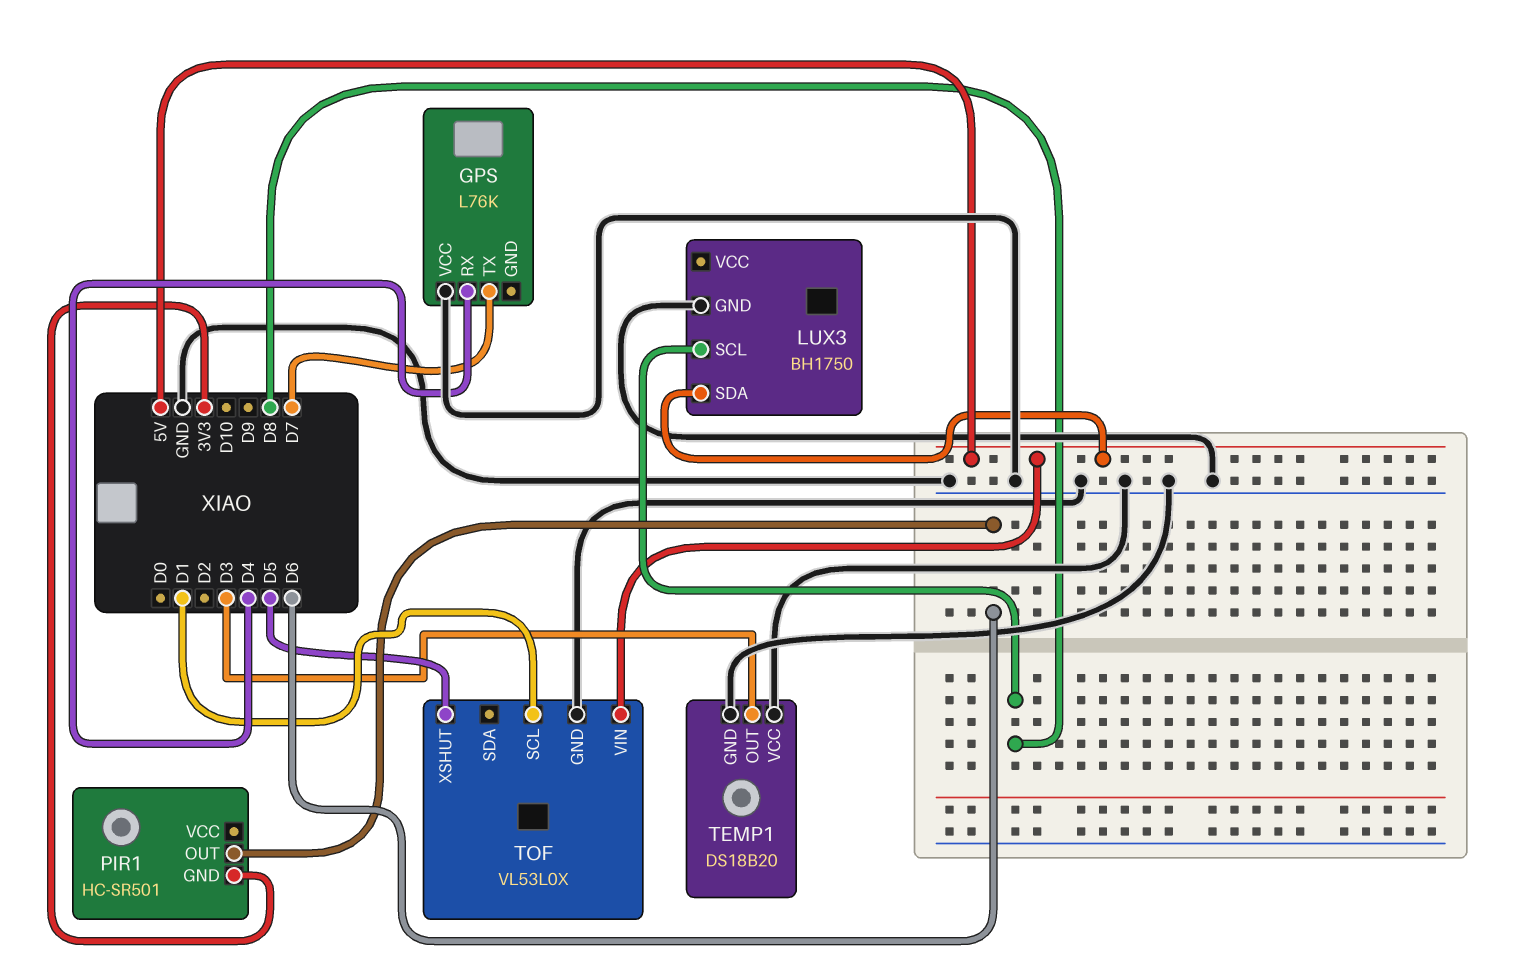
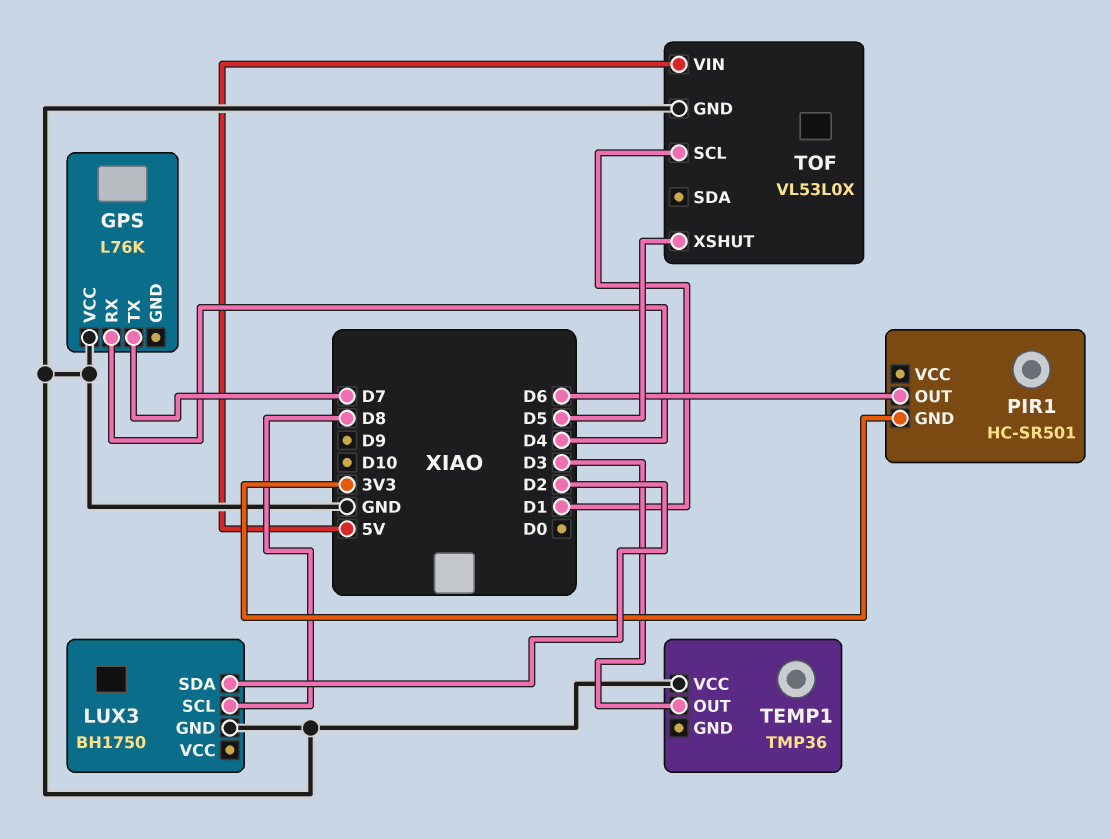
LUX3 pin SDA: 5V -> D2
TEMP1: DS18B20 -> TMP36
TEMP1 pin GND: GND -> none

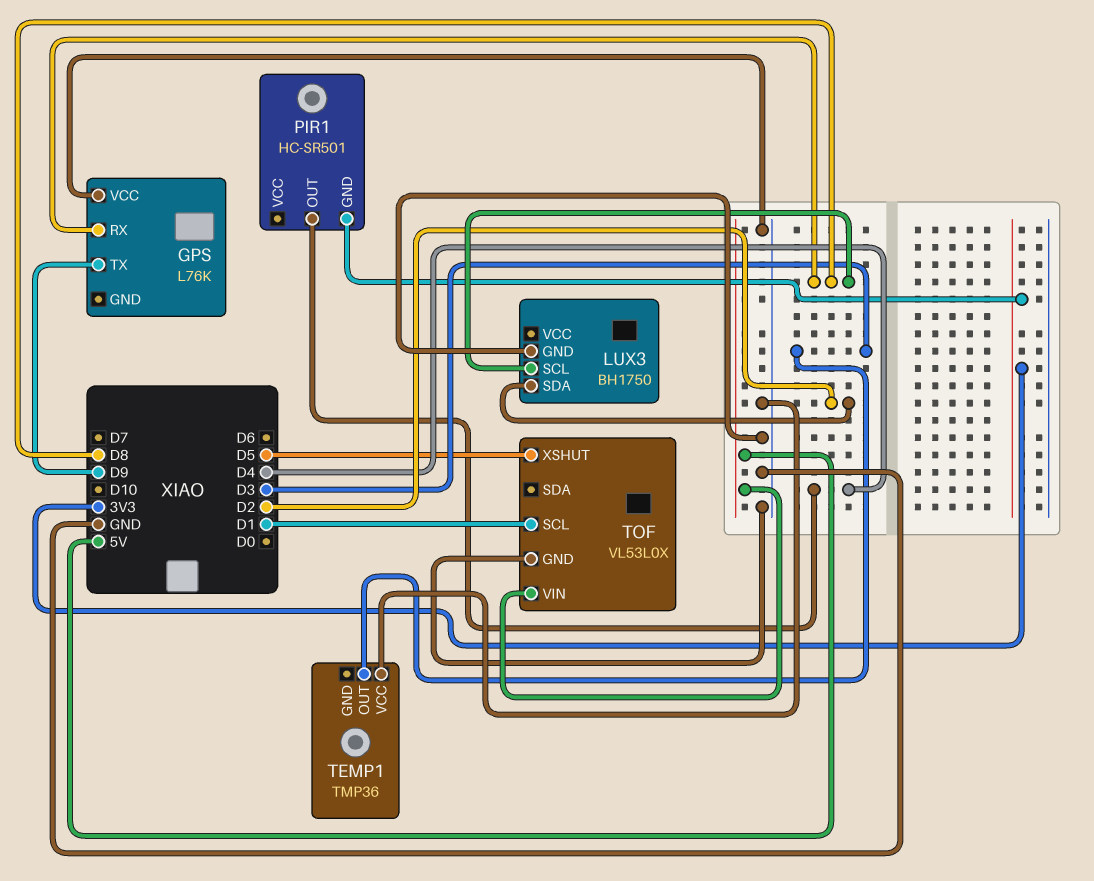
GPS pin RX: D4 -> D8
GPS pin TX: D7 -> D9
PIR1 pin OUT: D6 -> D4

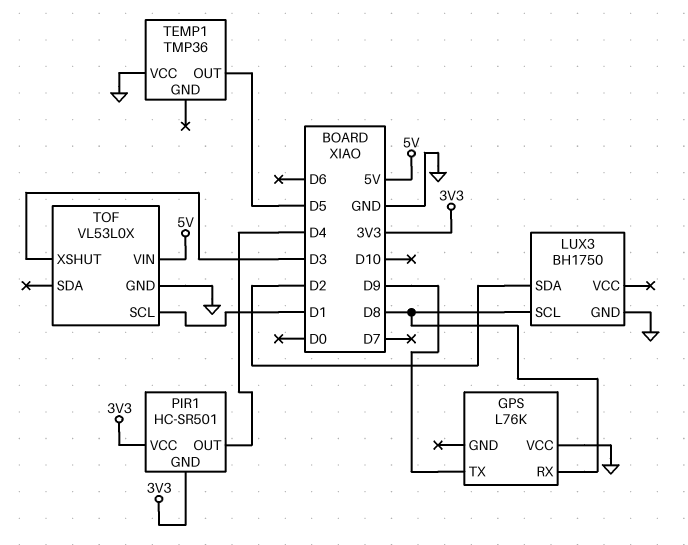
PIR1 pin VCC: none -> 3V3
TEMP1 pin OUT: D3 -> D5
TOF pin XSHUT: D5 -> D3

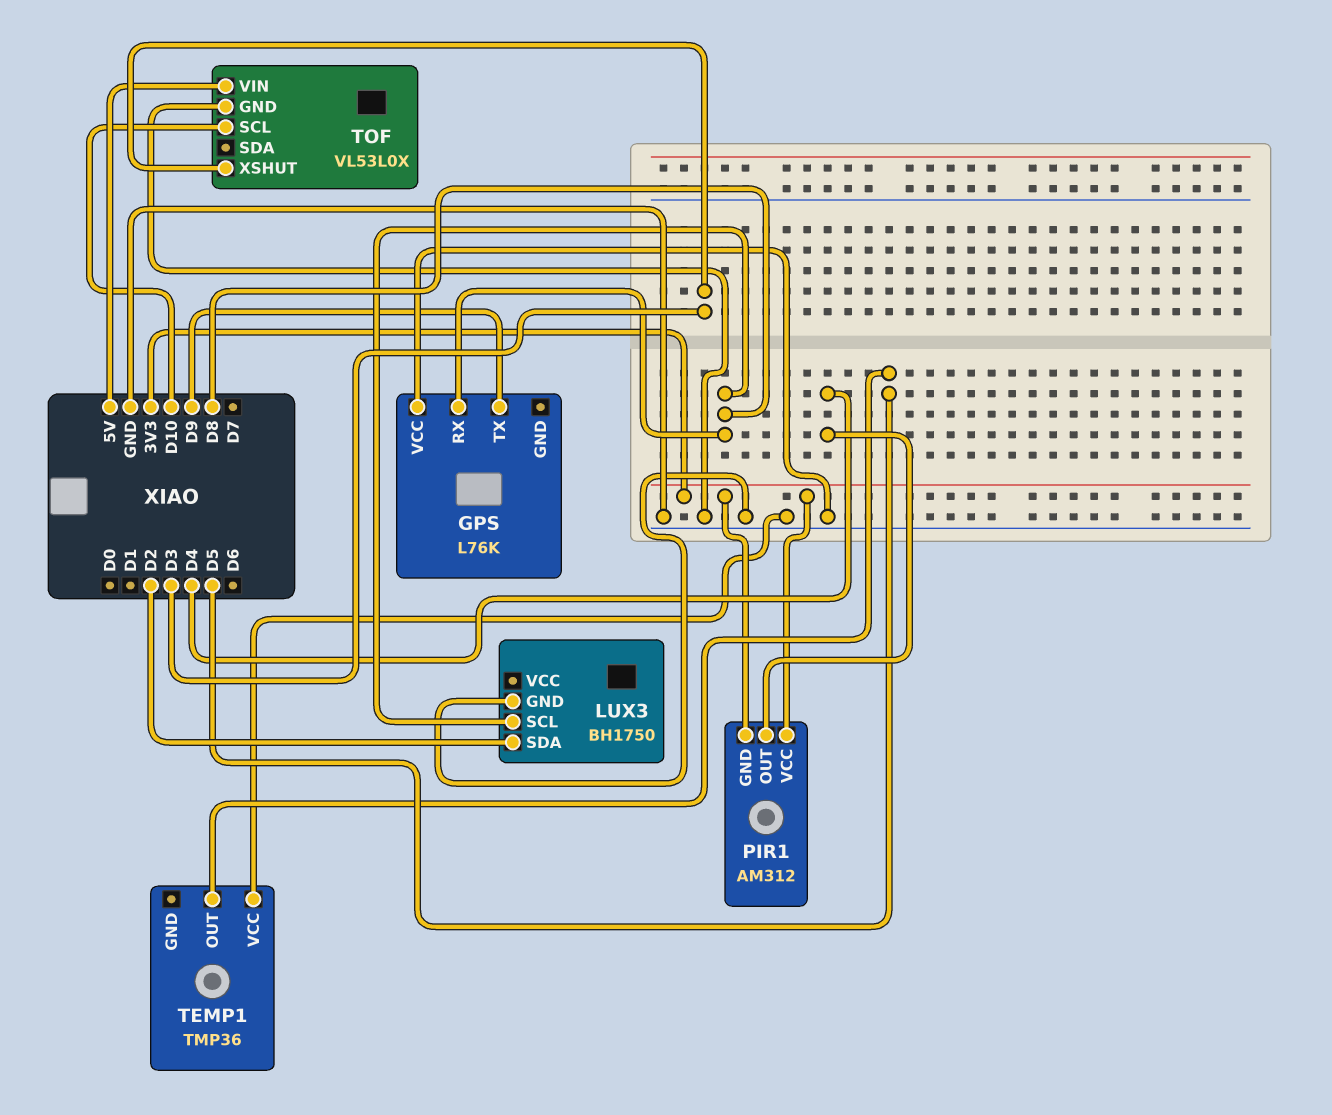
PIR1: HC-SR501 -> AM312
TOF pin SCL: D1 -> D10

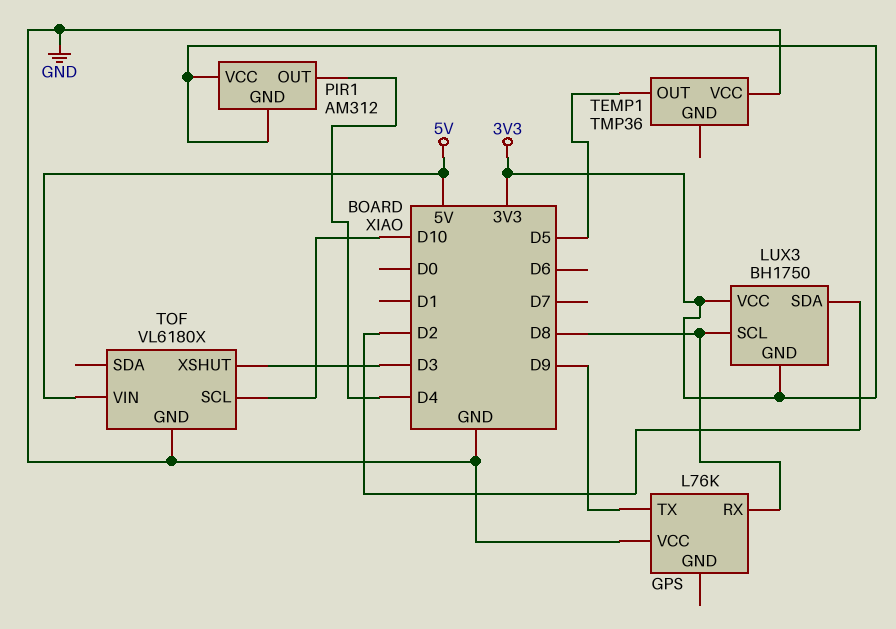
LUX3 pin GND: GND -> 3V3
LUX3 pin VCC: none -> 3V3
TOF: VL53L0X -> VL6180X

